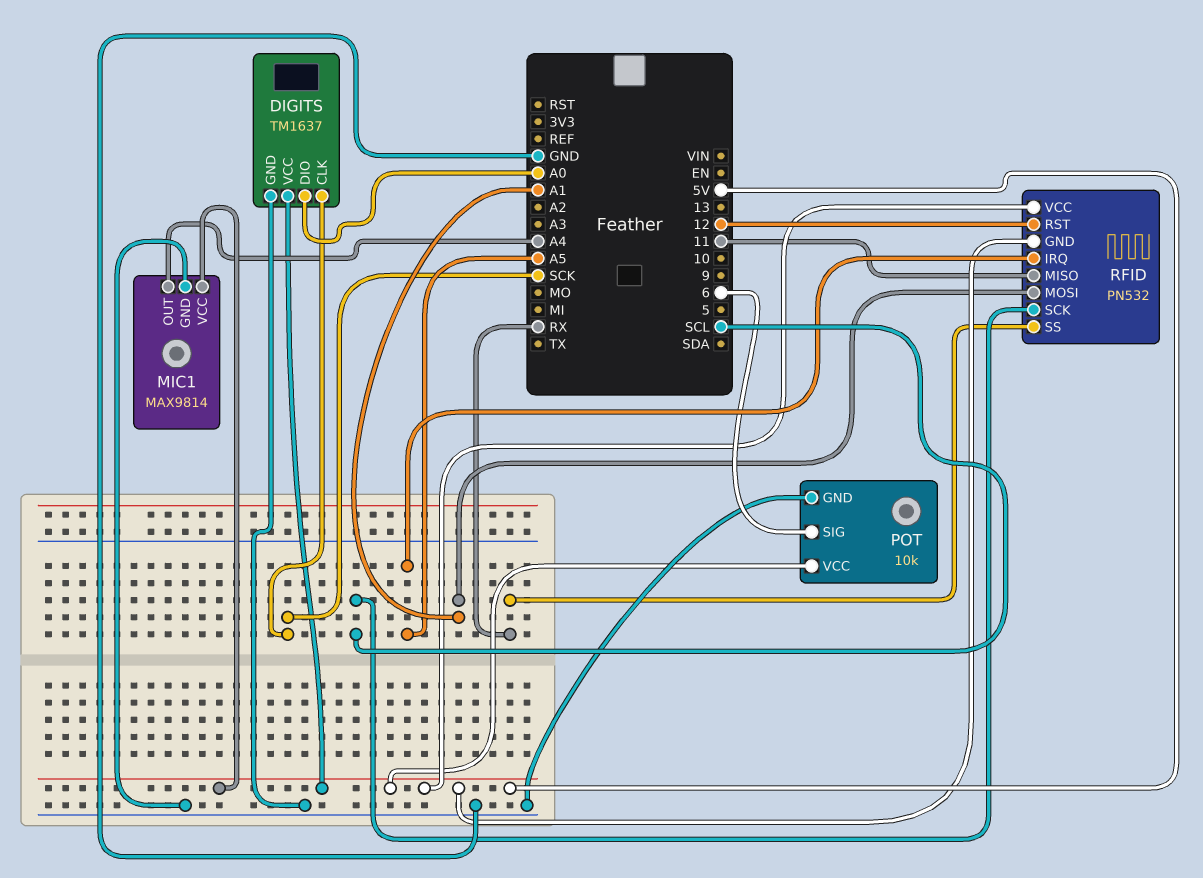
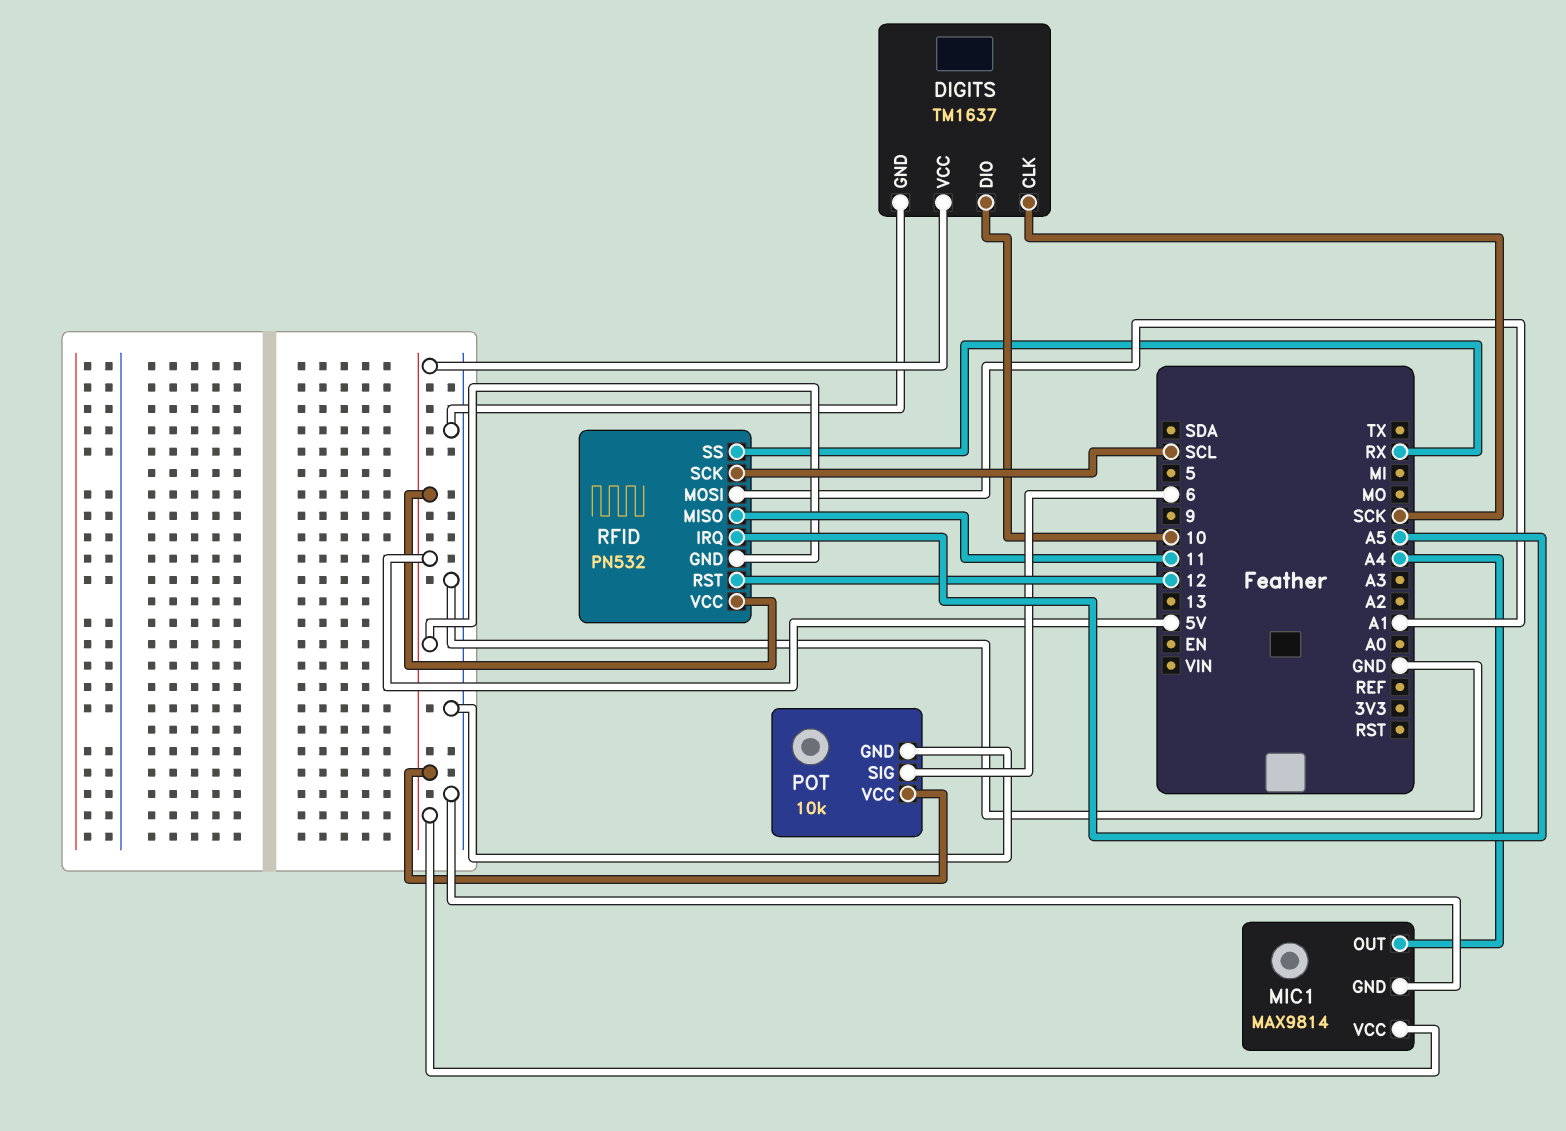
DIGITS pin DIO: A0 -> 10

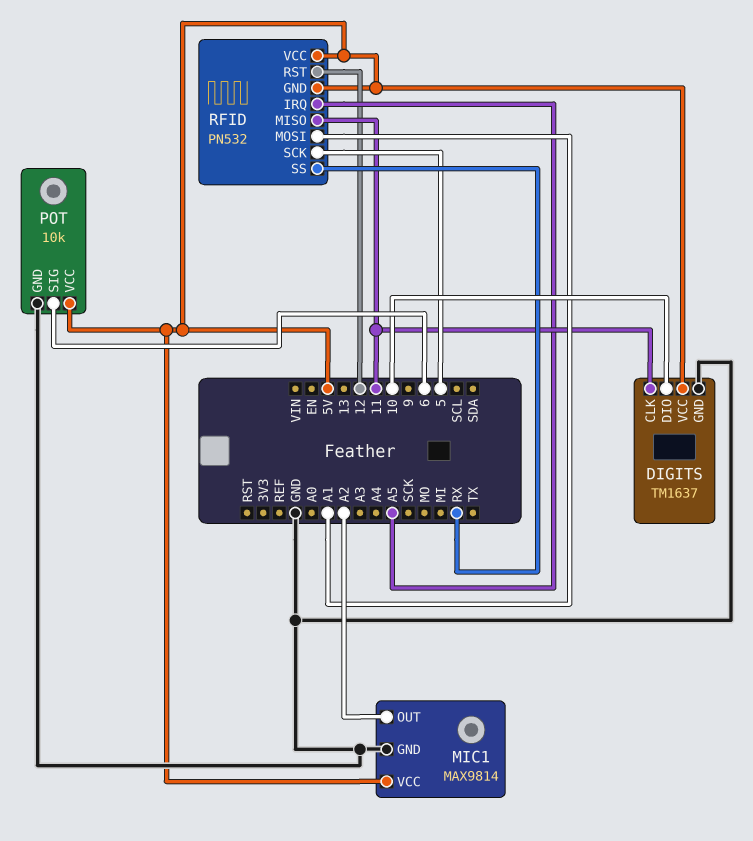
DIGITS pin CLK: SCK -> 11
MIC1 pin OUT: A4 -> A2
RFID pin SCK: SCL -> 5

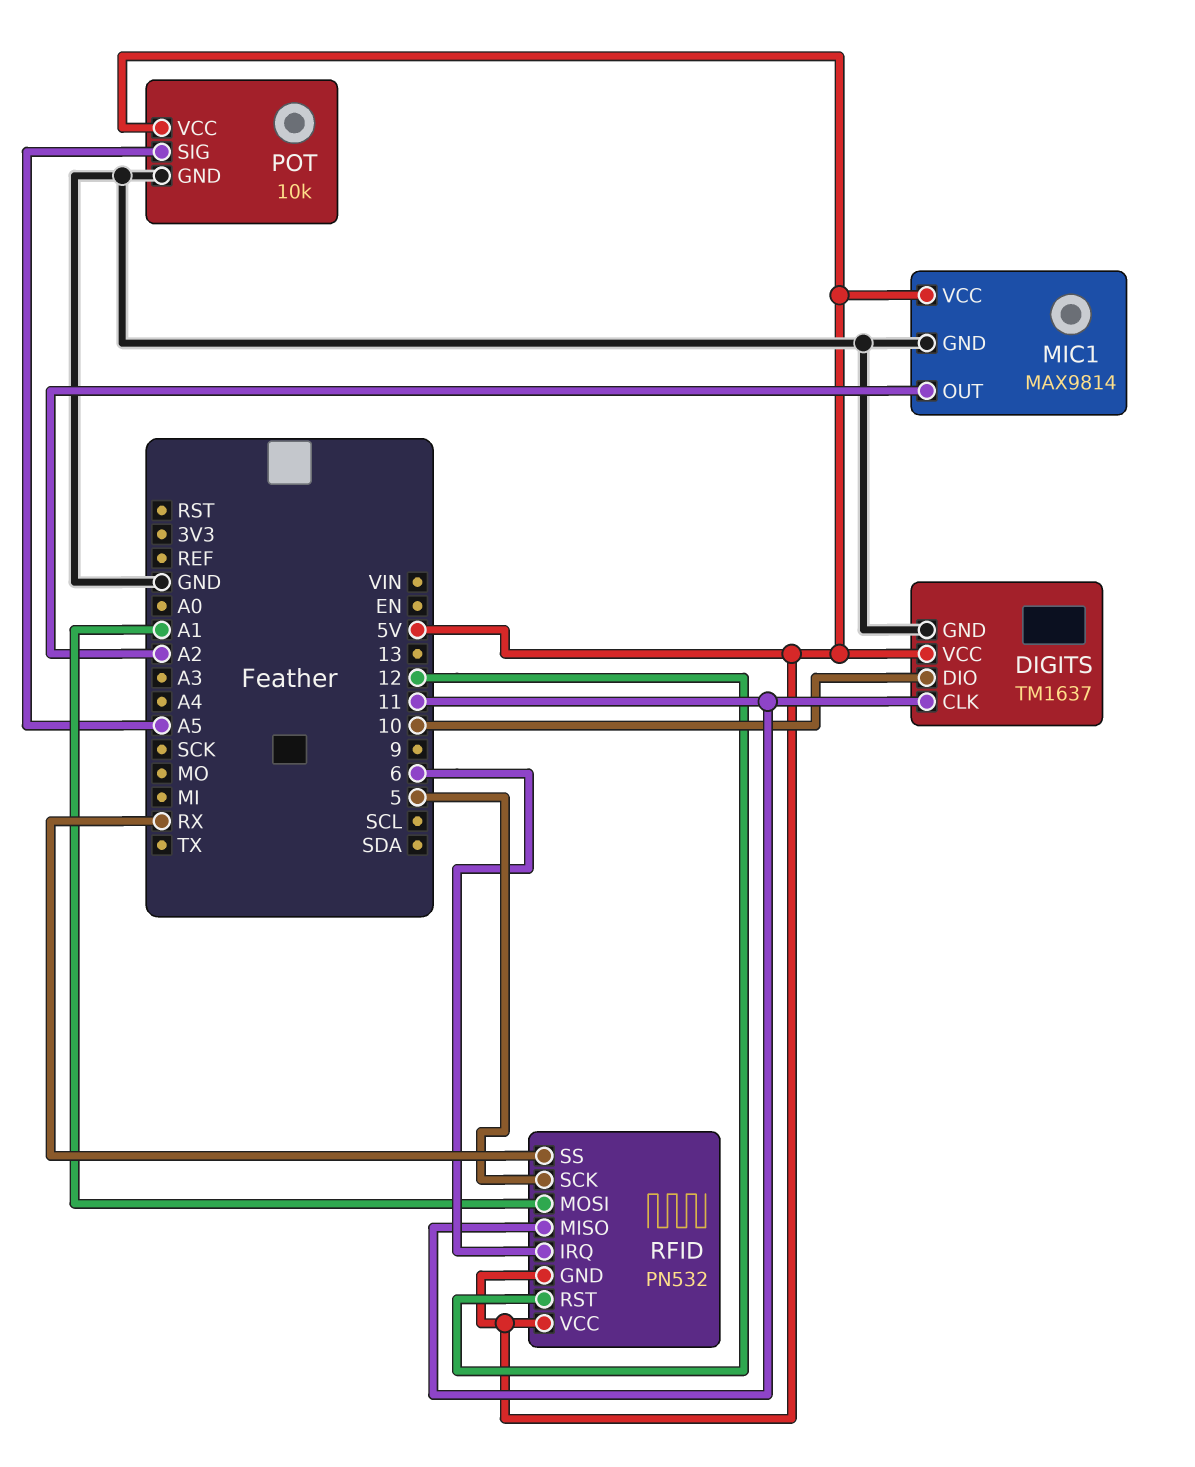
POT pin SIG: 6 -> A5
RFID pin IRQ: A5 -> 6

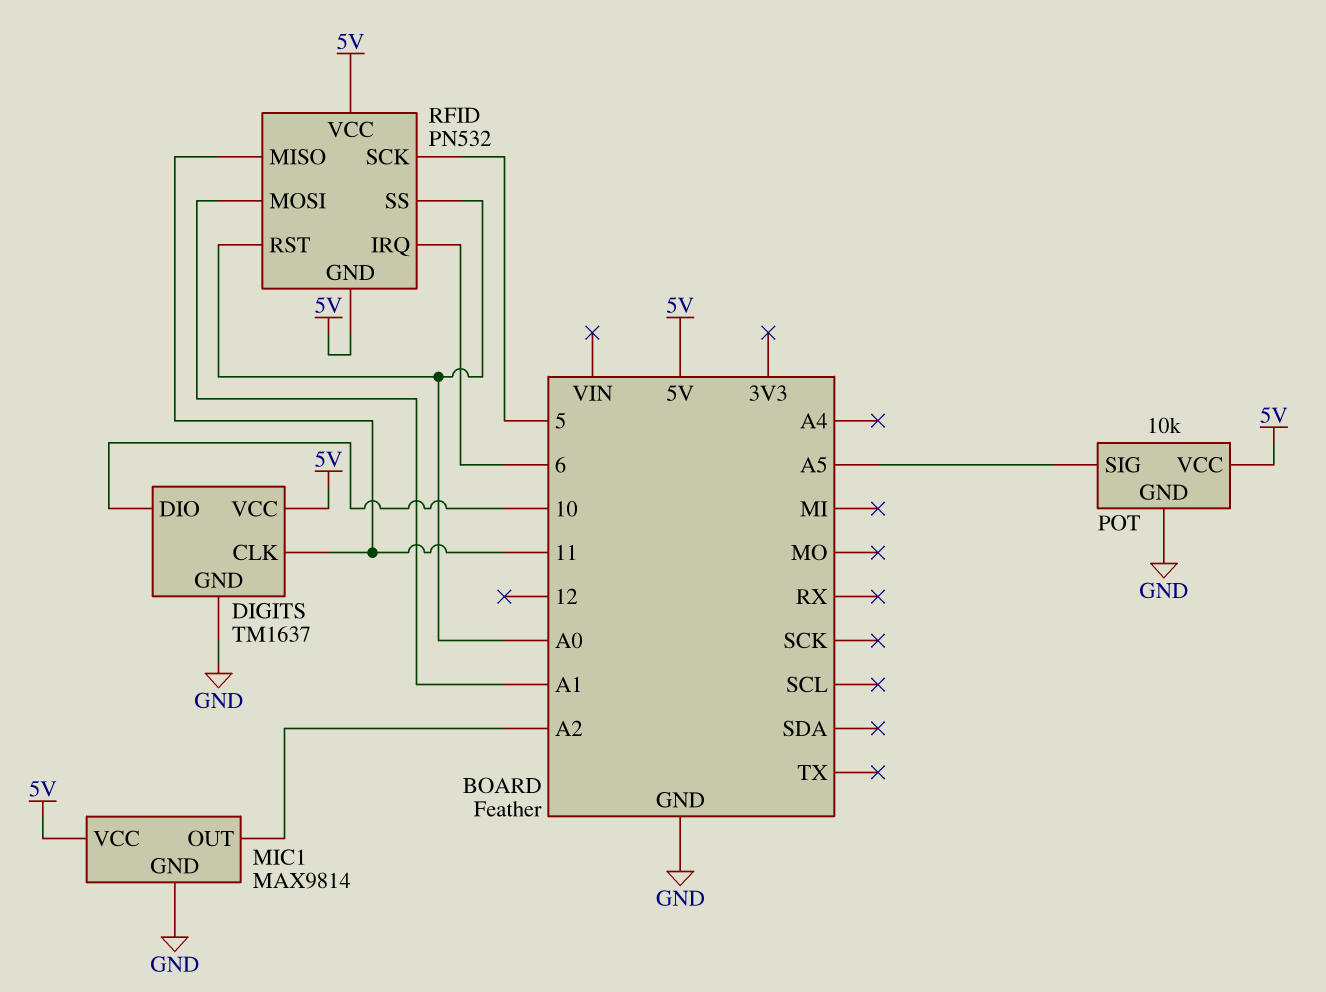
RFID pin RST: 12 -> A0
RFID pin SS: RX -> A0

